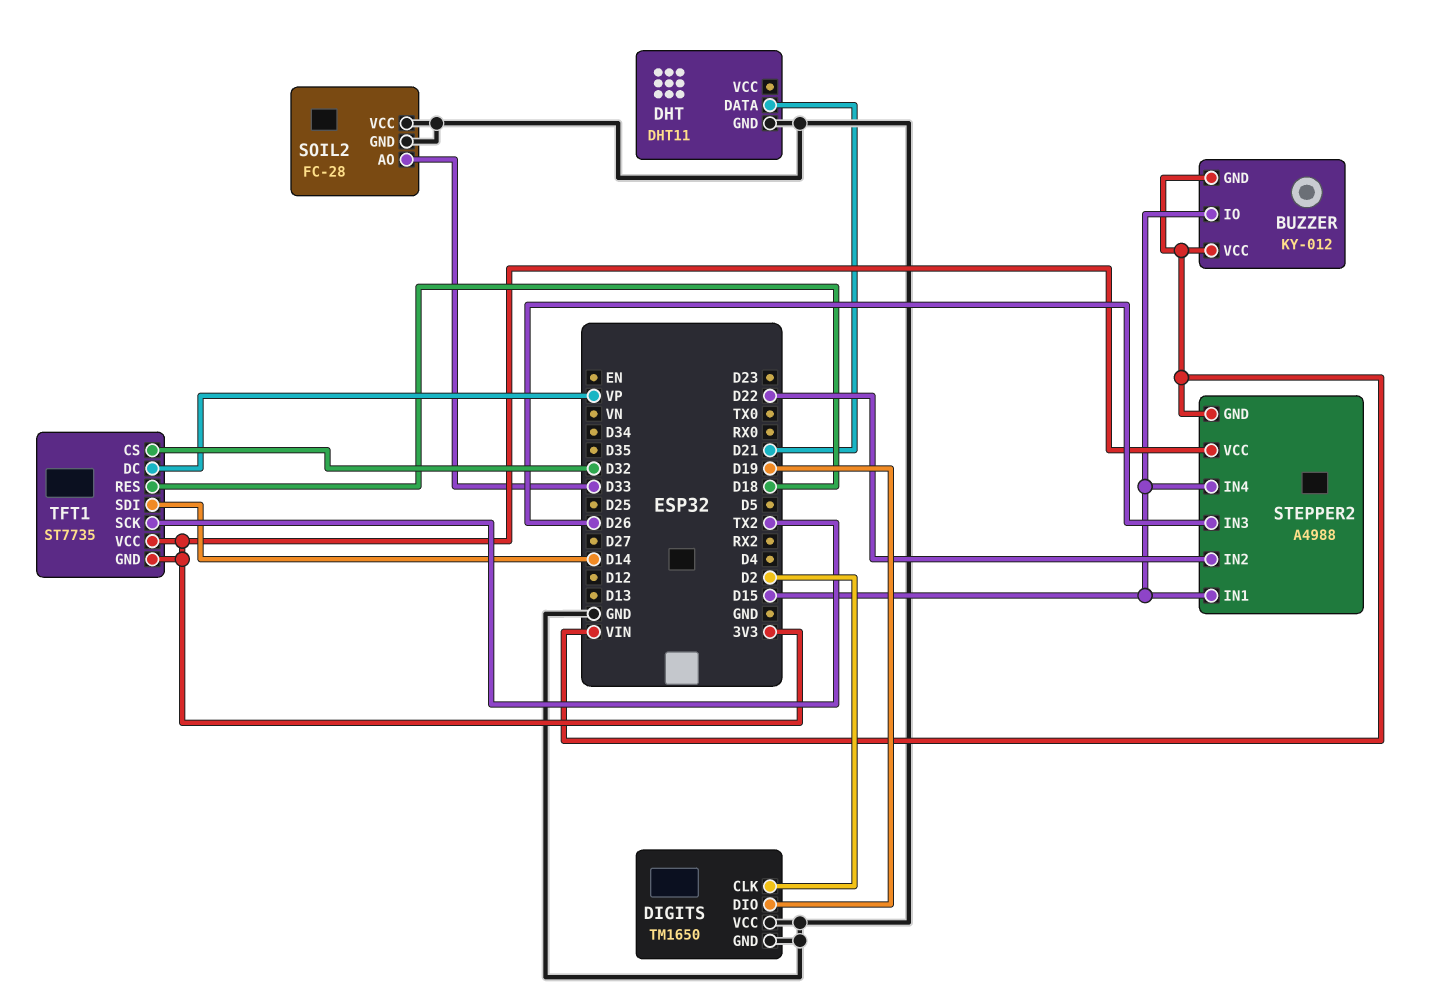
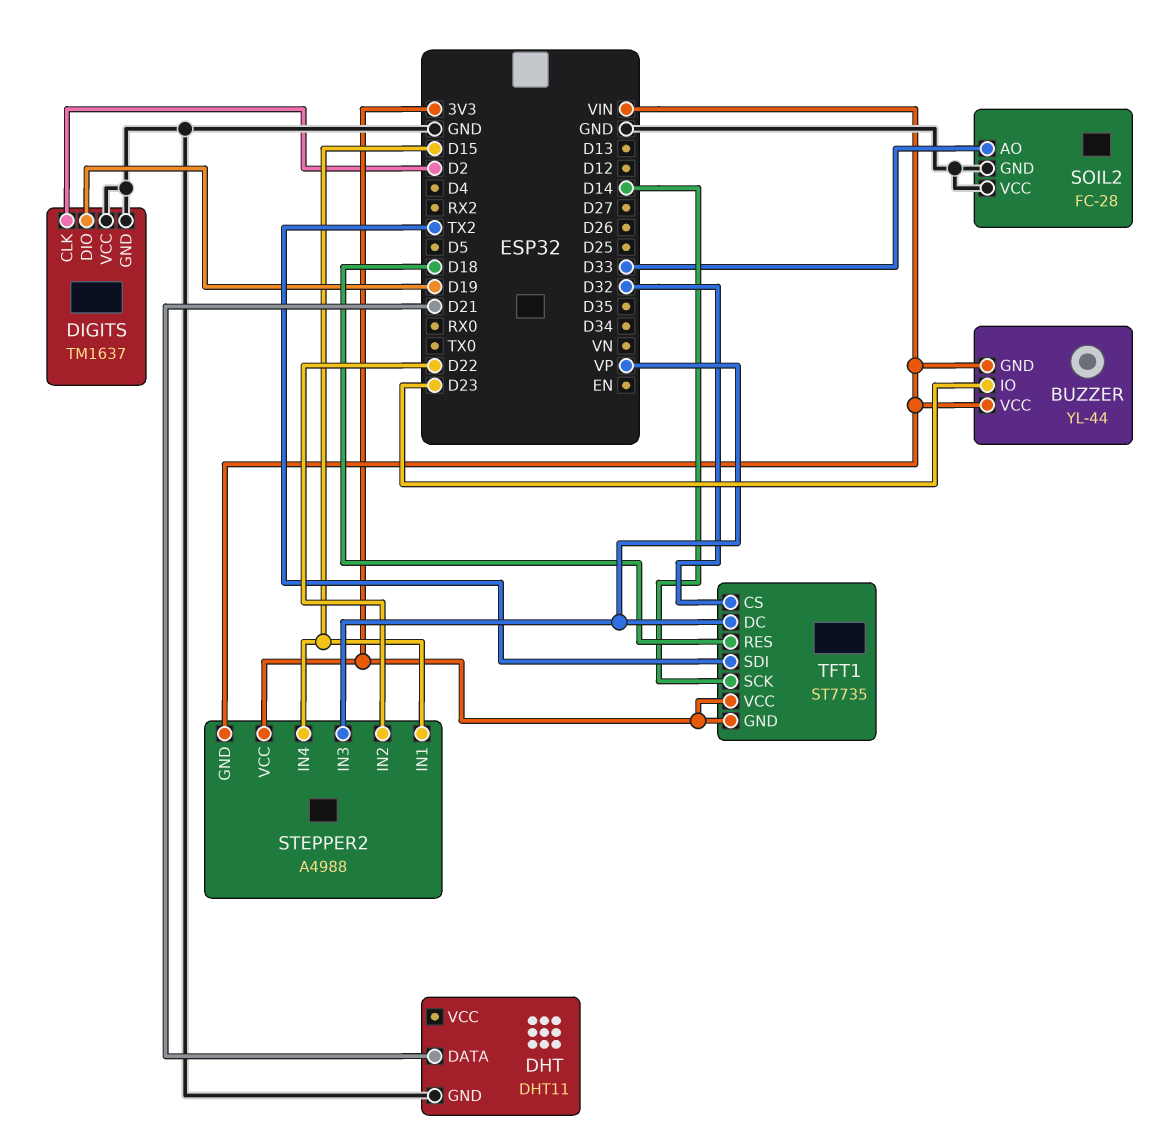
BUZZER: KY-012 -> YL-44
BUZZER pin IO: D15 -> D23
DIGITS: TM1650 -> TM1637
STEPPER2 pin IN3: D26 -> VP
TFT1 pin SCK: TX2 -> D14
TFT1 pin SDI: D14 -> TX2

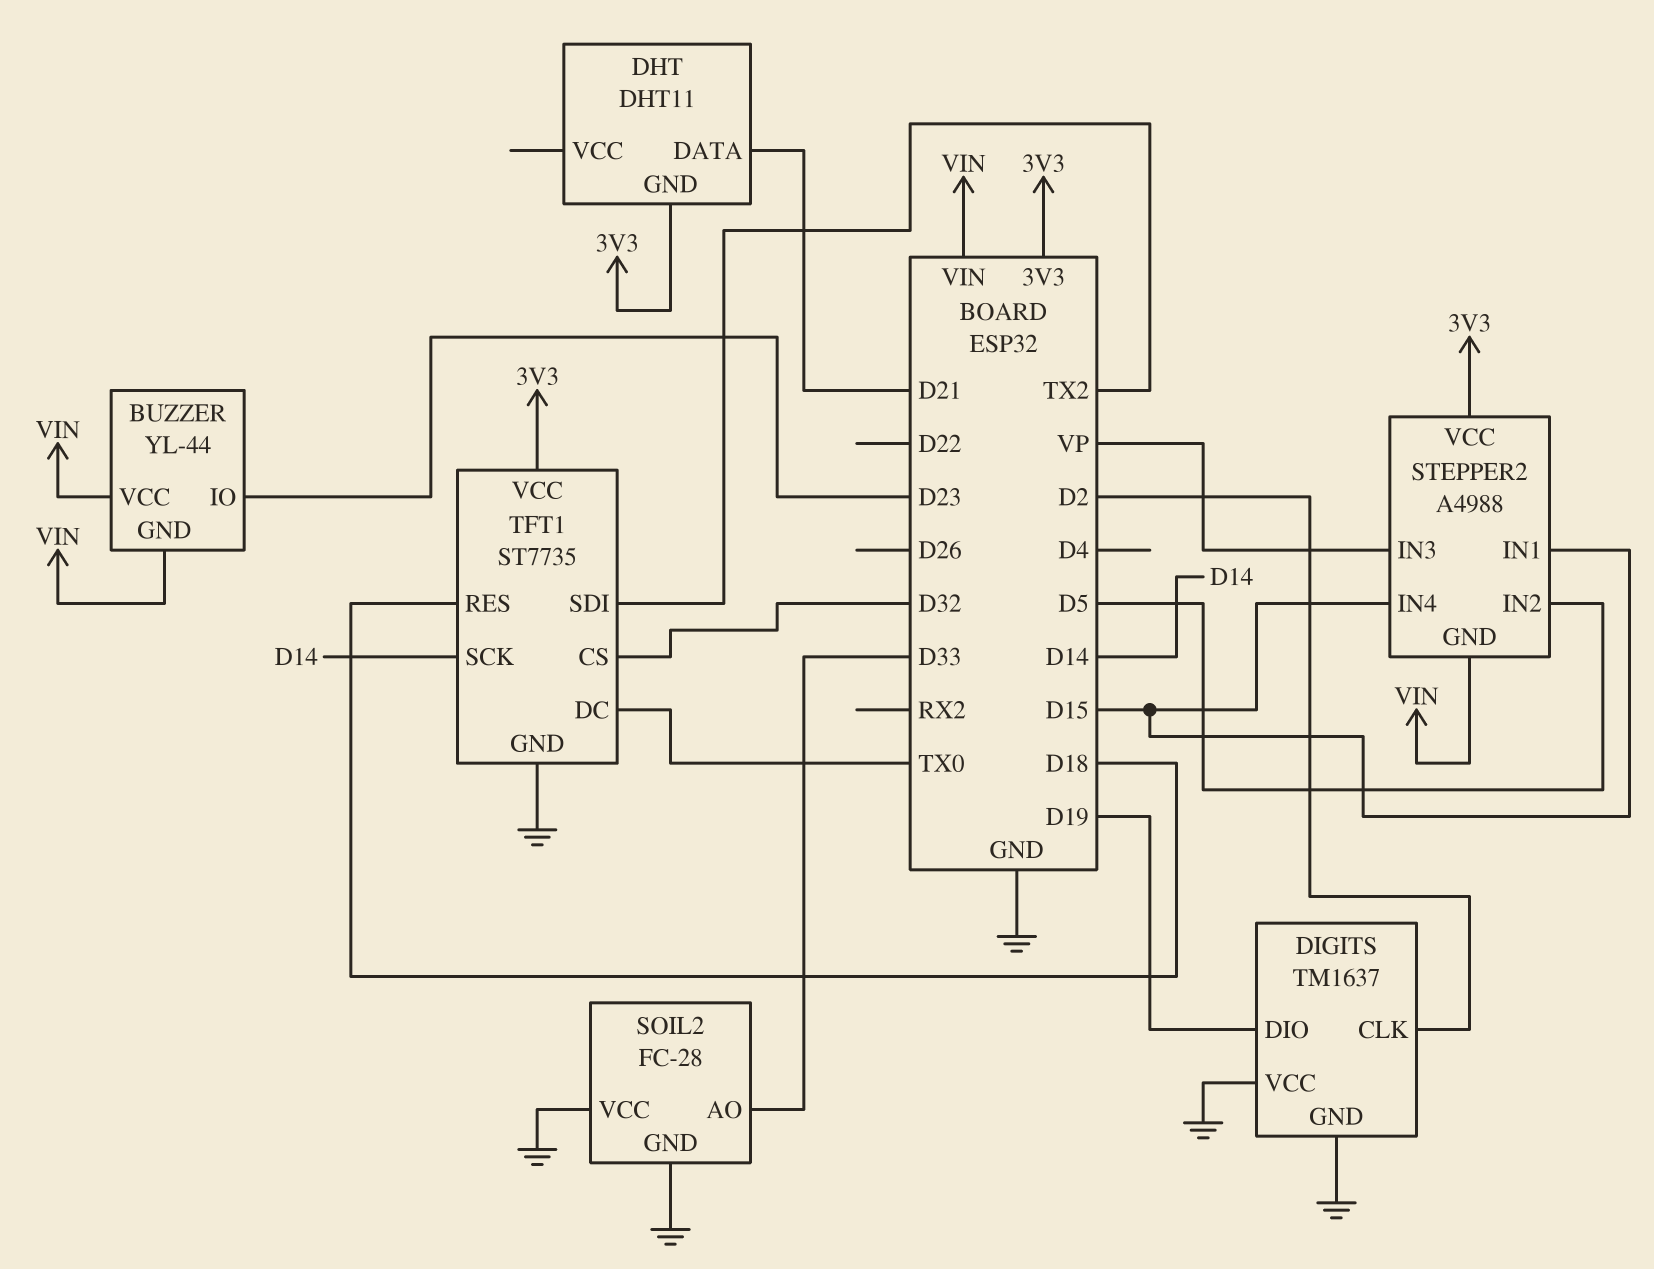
DHT pin GND: GND -> 3V3
STEPPER2 pin IN2: D22 -> D5
TFT1 pin DC: VP -> TX0
TFT1 pin GND: 3V3 -> GND

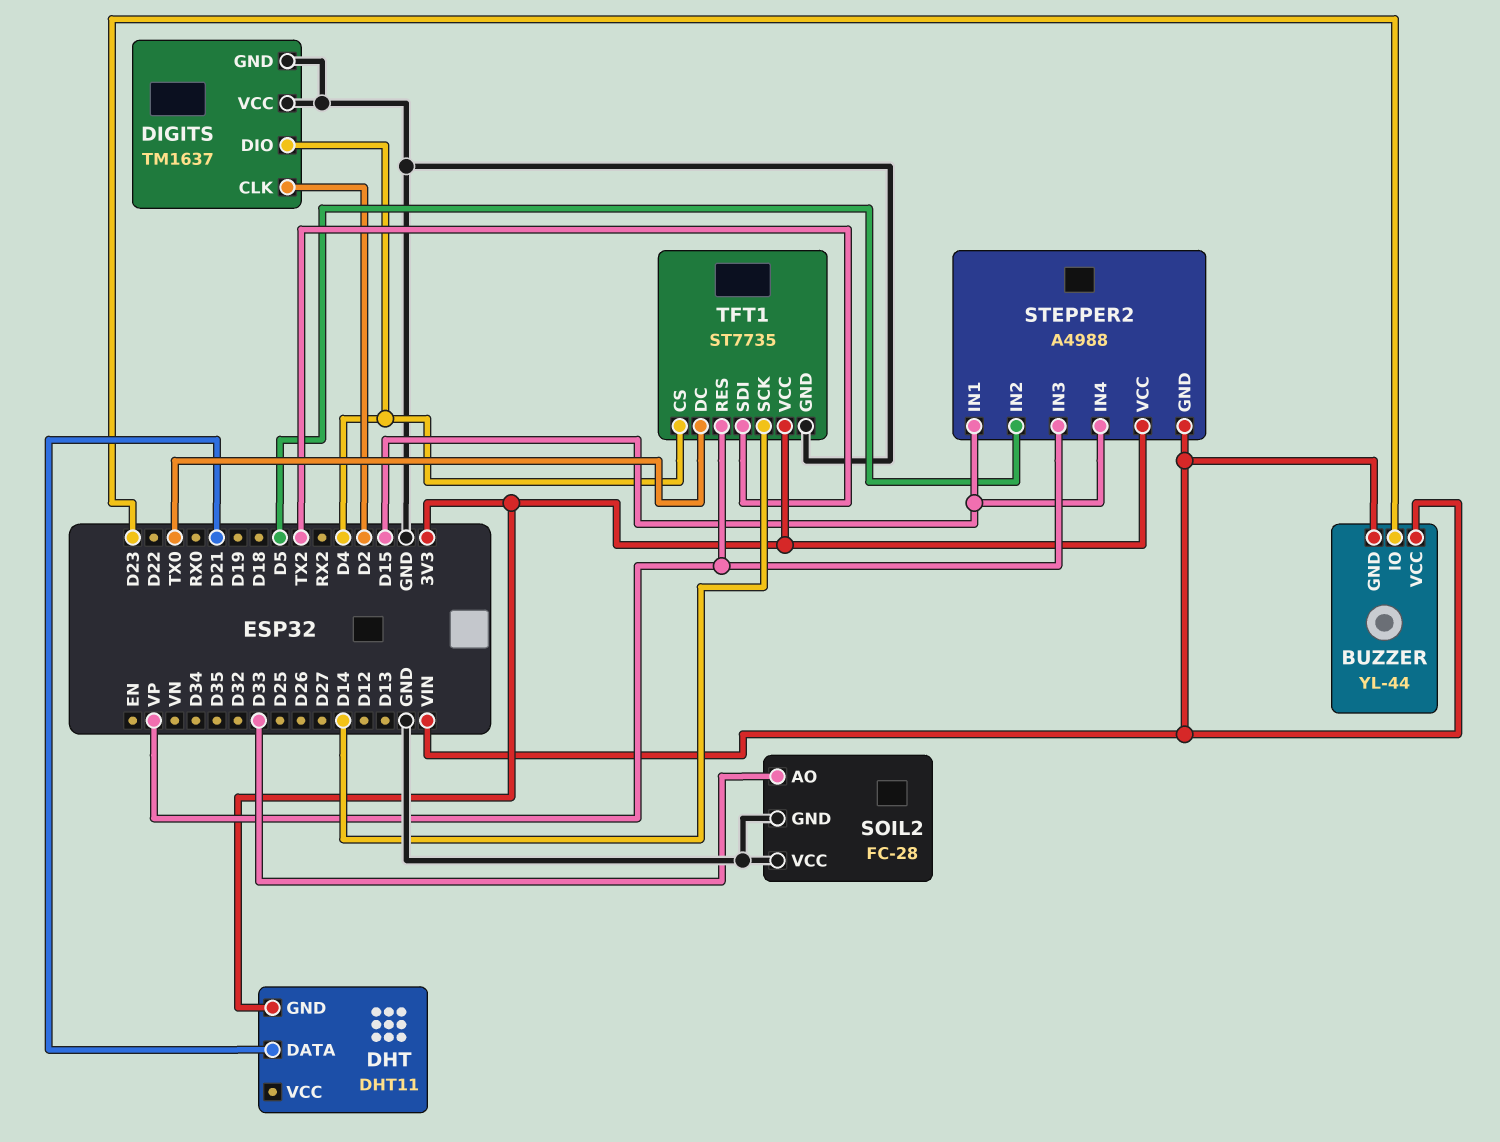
DIGITS pin DIO: D19 -> D4
TFT1 pin CS: D32 -> D4
TFT1 pin RES: D18 -> VP

